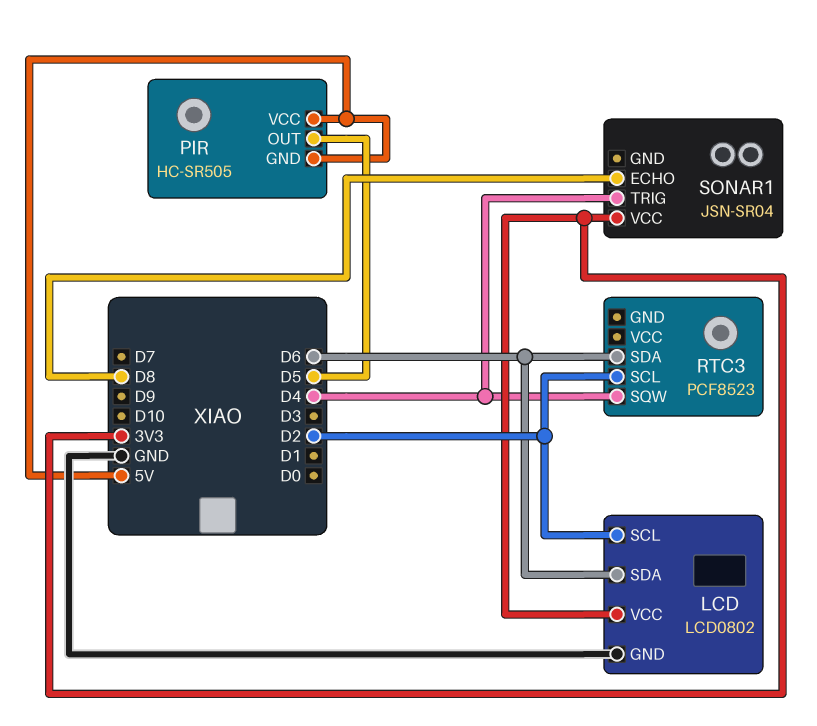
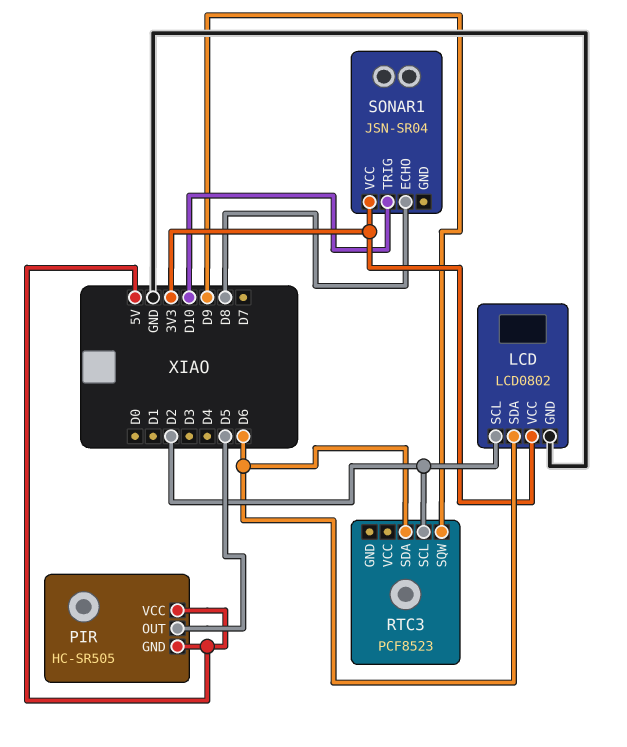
RTC3 pin SQW: D4 -> D9
SONAR1 pin TRIG: D4 -> D10

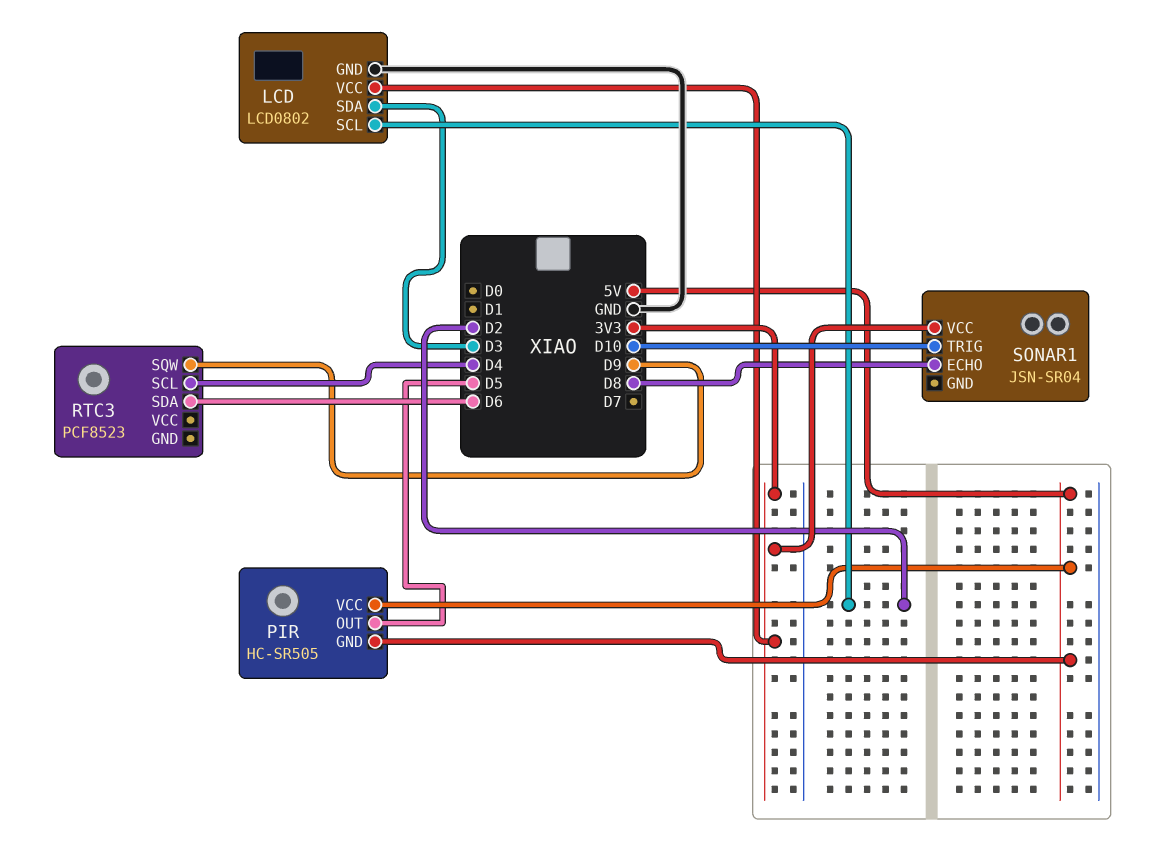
LCD pin SDA: D6 -> D3
RTC3 pin SCL: D2 -> D4

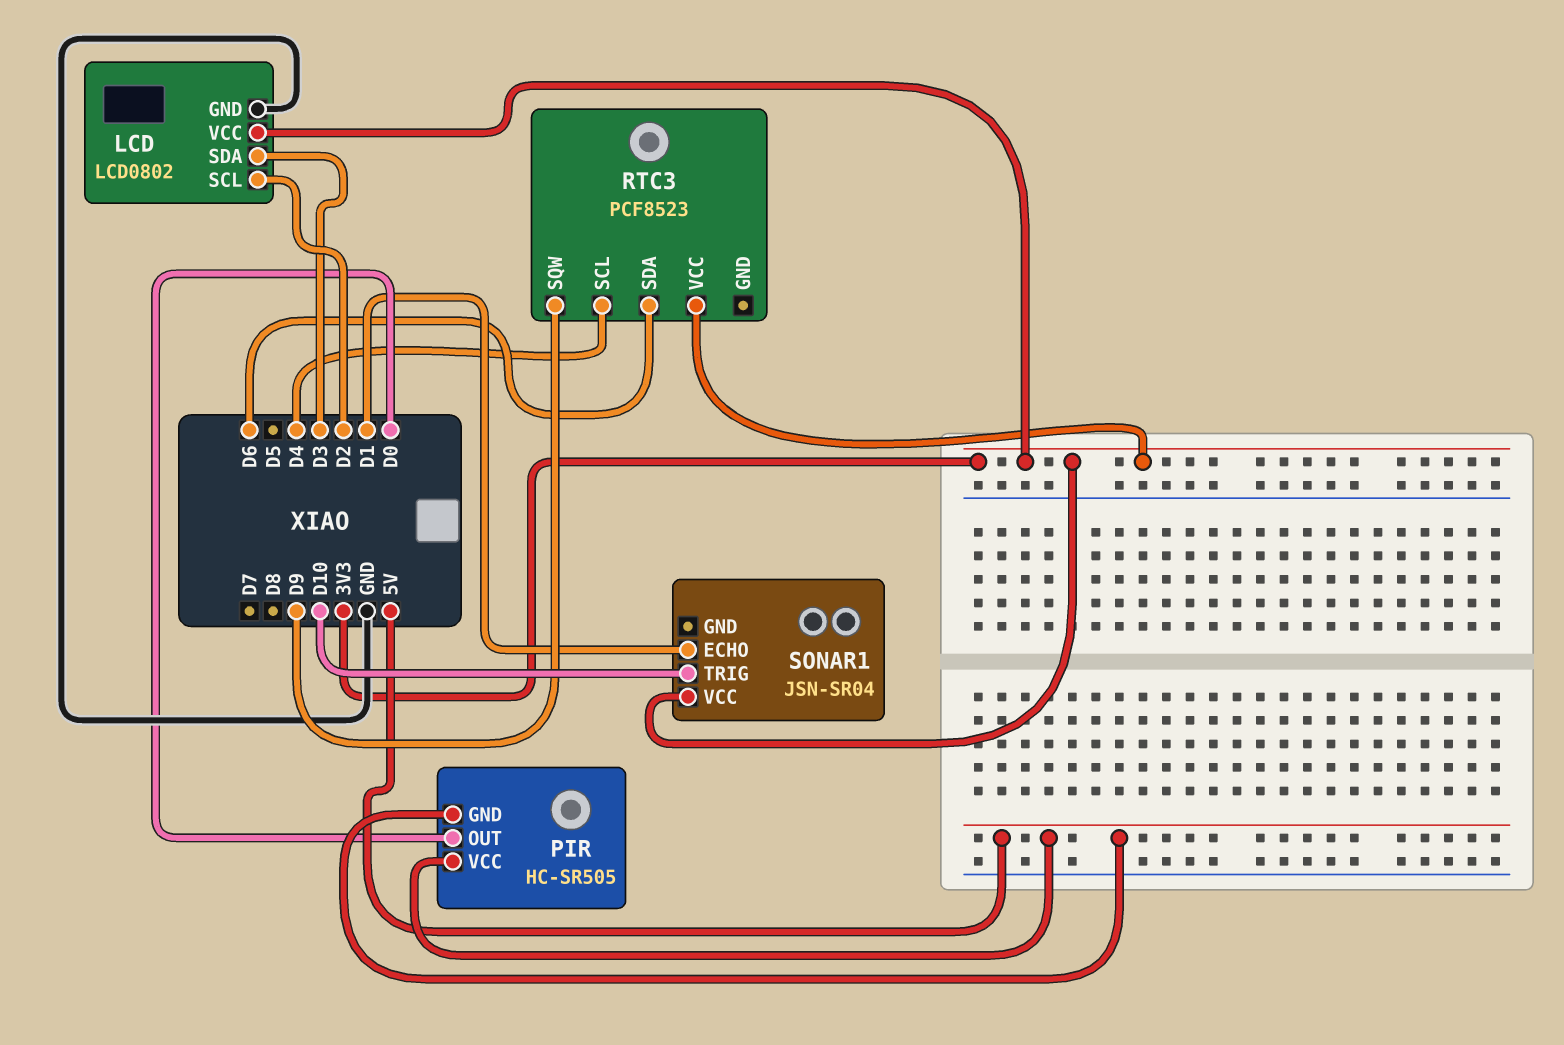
PIR pin OUT: D5 -> D0
RTC3 pin VCC: none -> 3V3
SONAR1 pin ECHO: D8 -> D1

